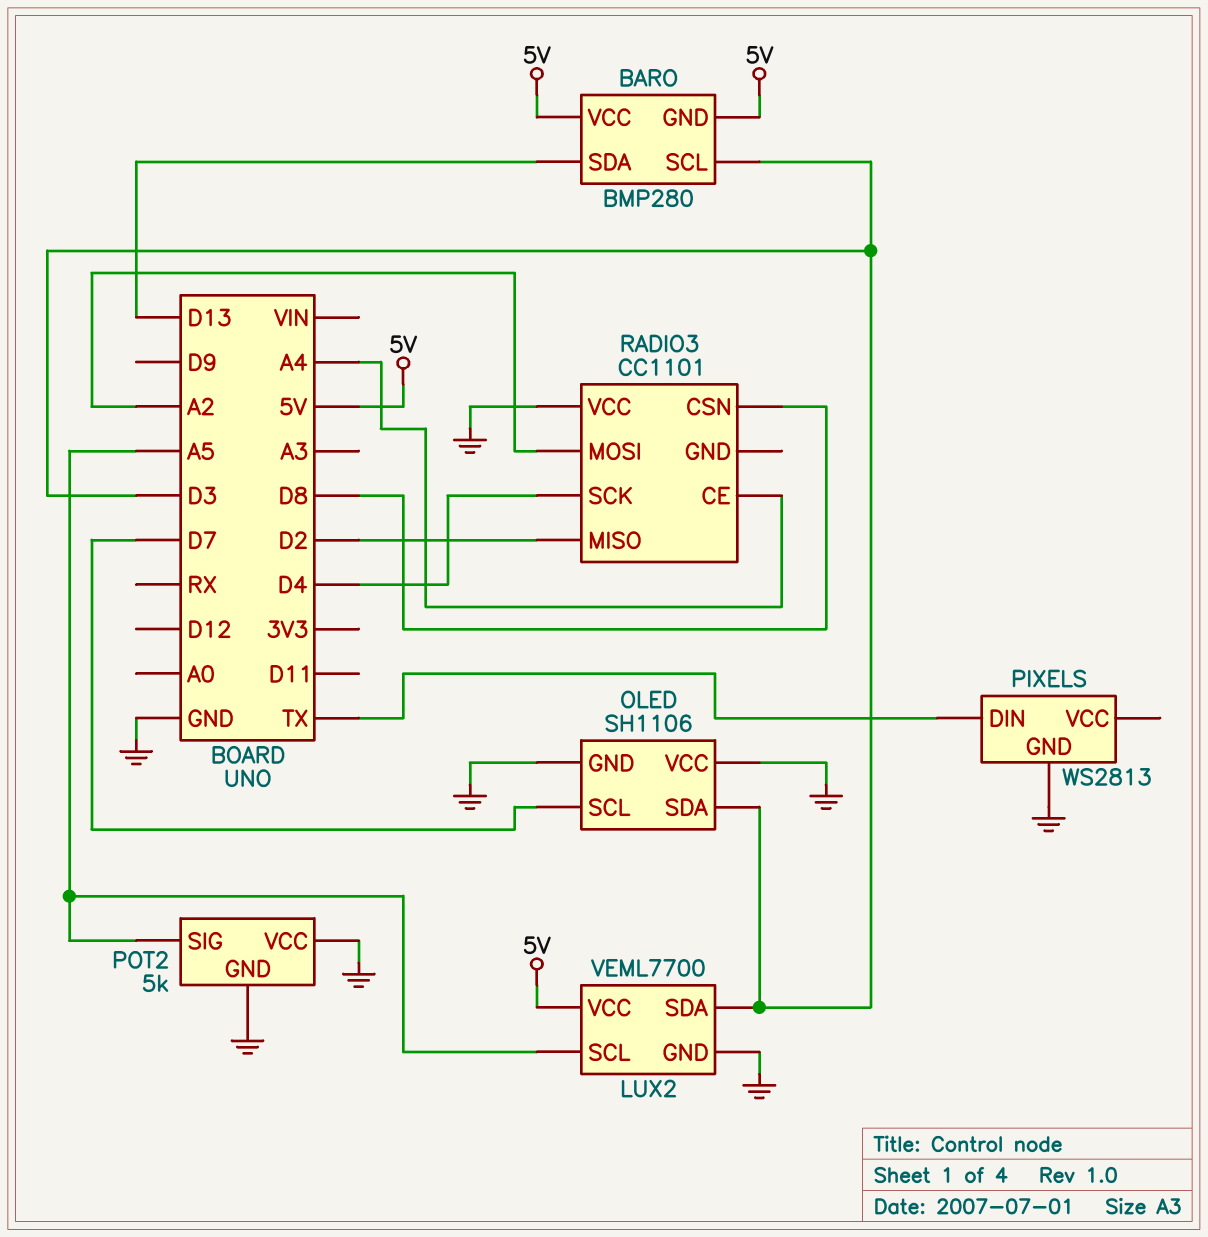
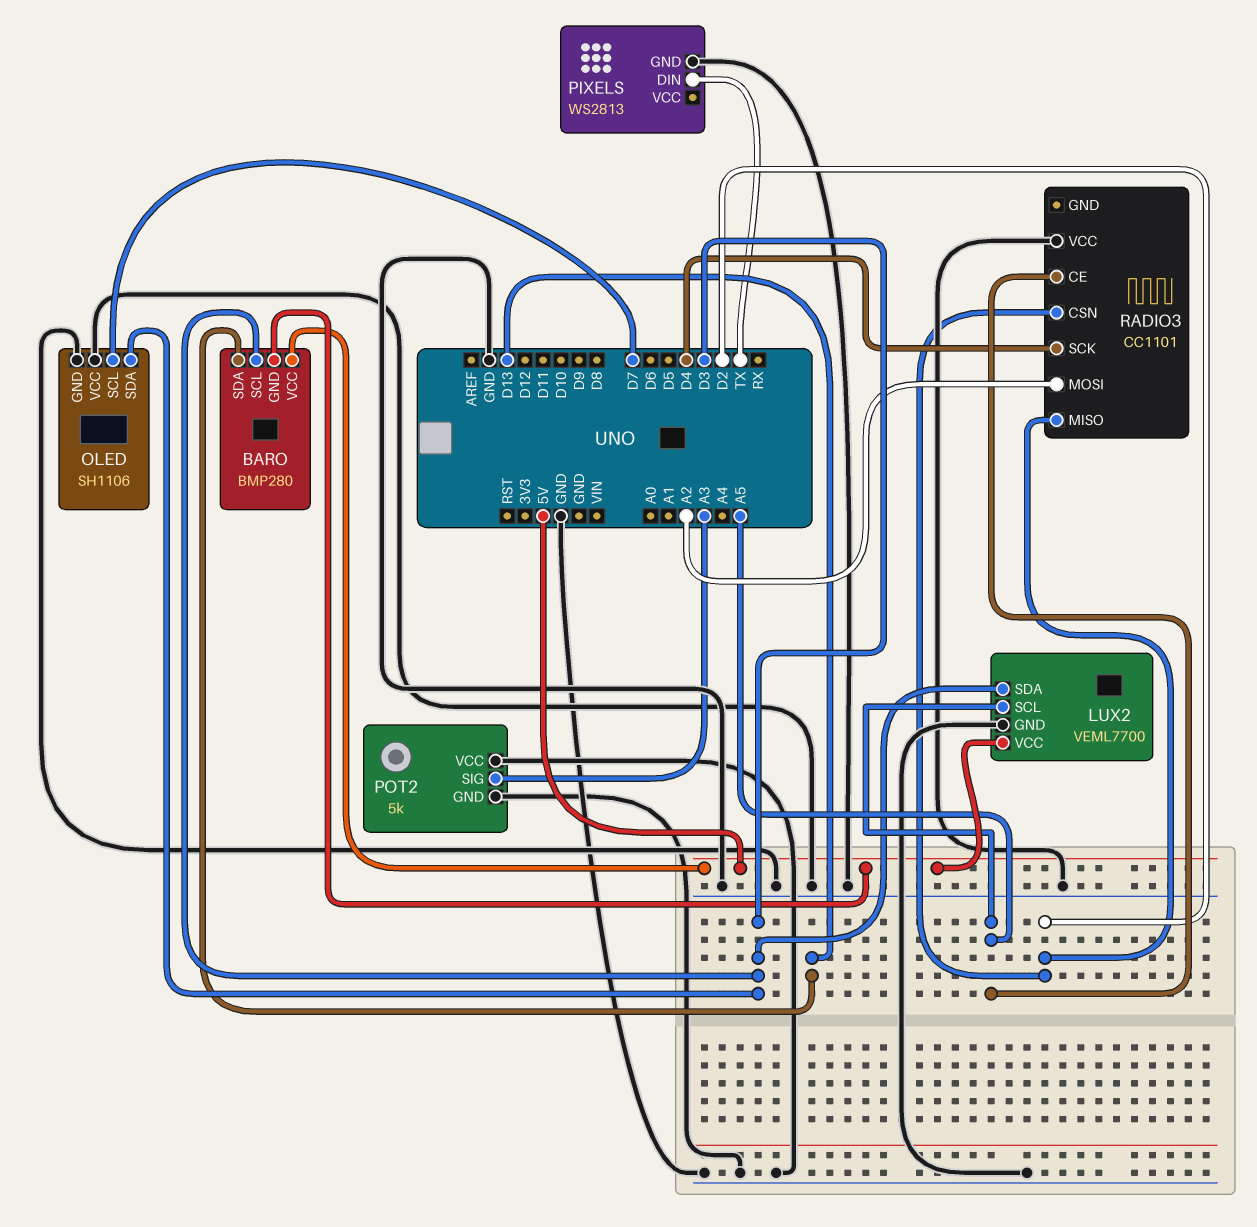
POT2 pin SIG: A5 -> A3
RADIO3 pin CE: A4 -> A5
RADIO3 pin CSN: D8 -> D2

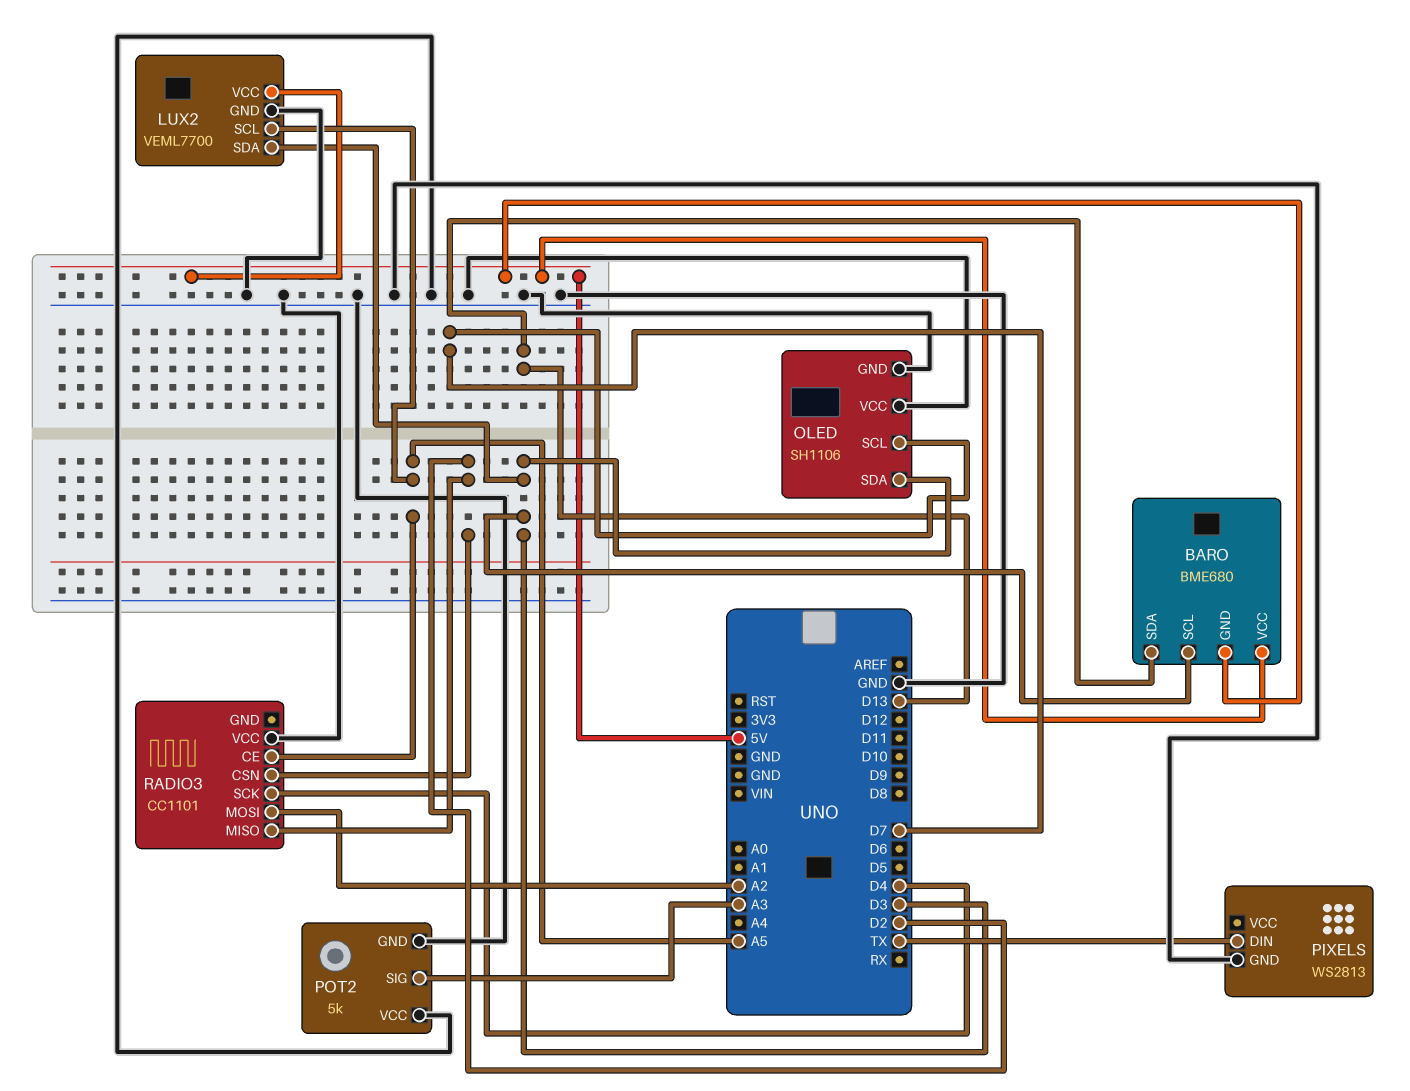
BARO: BMP280 -> BME680

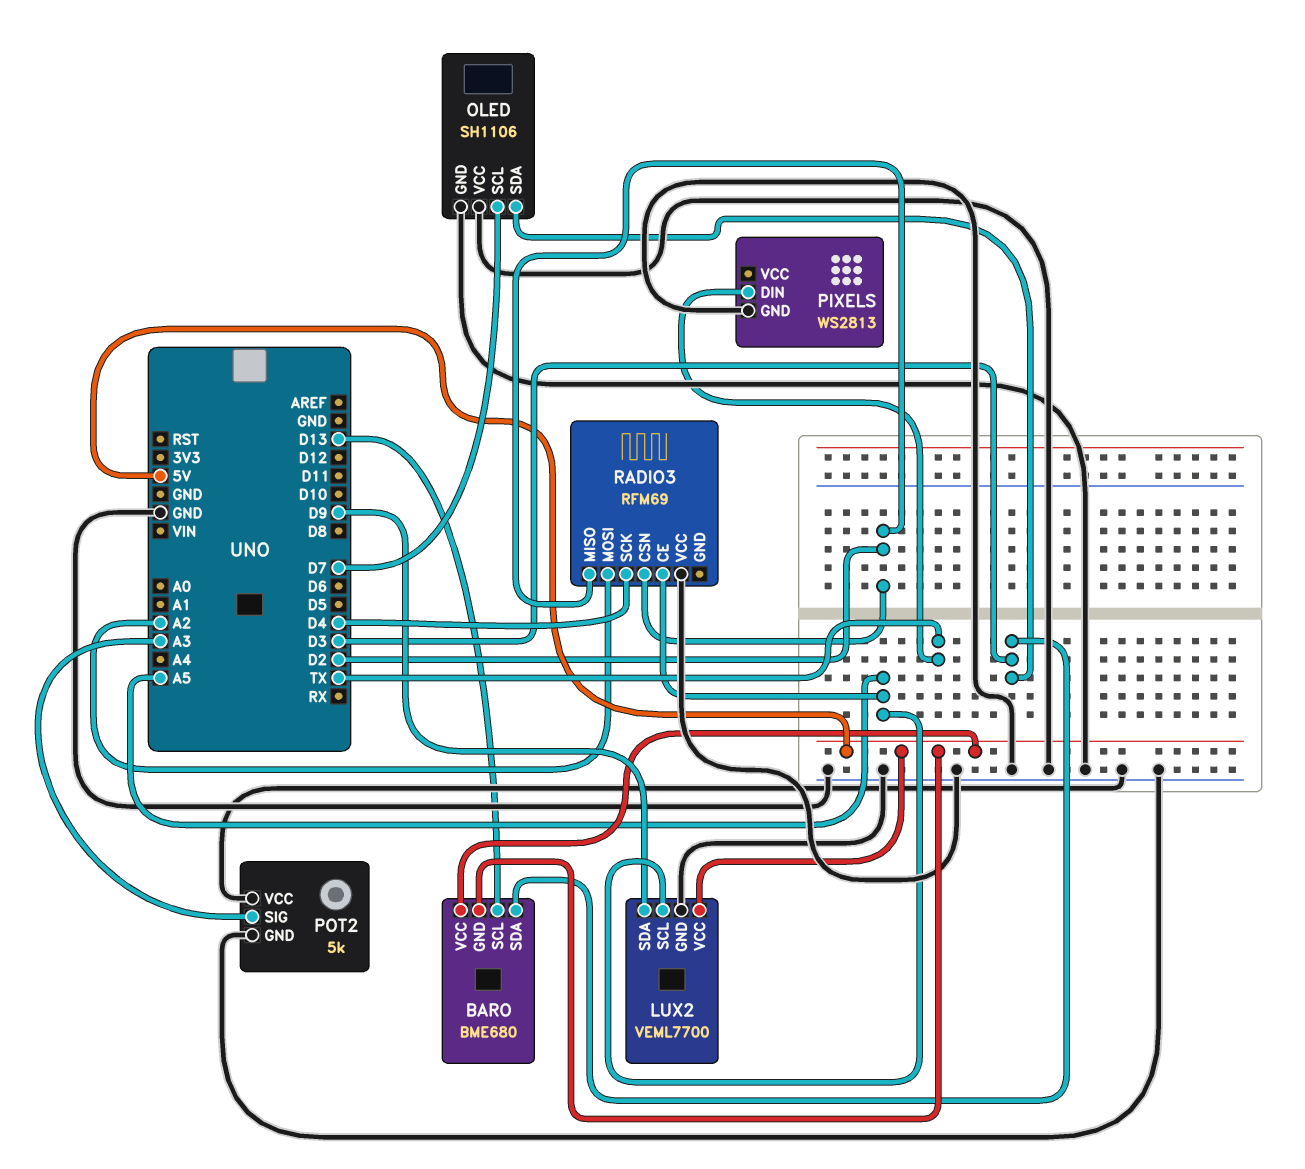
BARO pin SCL: D3 -> D13
BARO pin SDA: D13 -> D3
LUX2 pin SDA: D3 -> D9
RADIO3: CC1101 -> RFM69

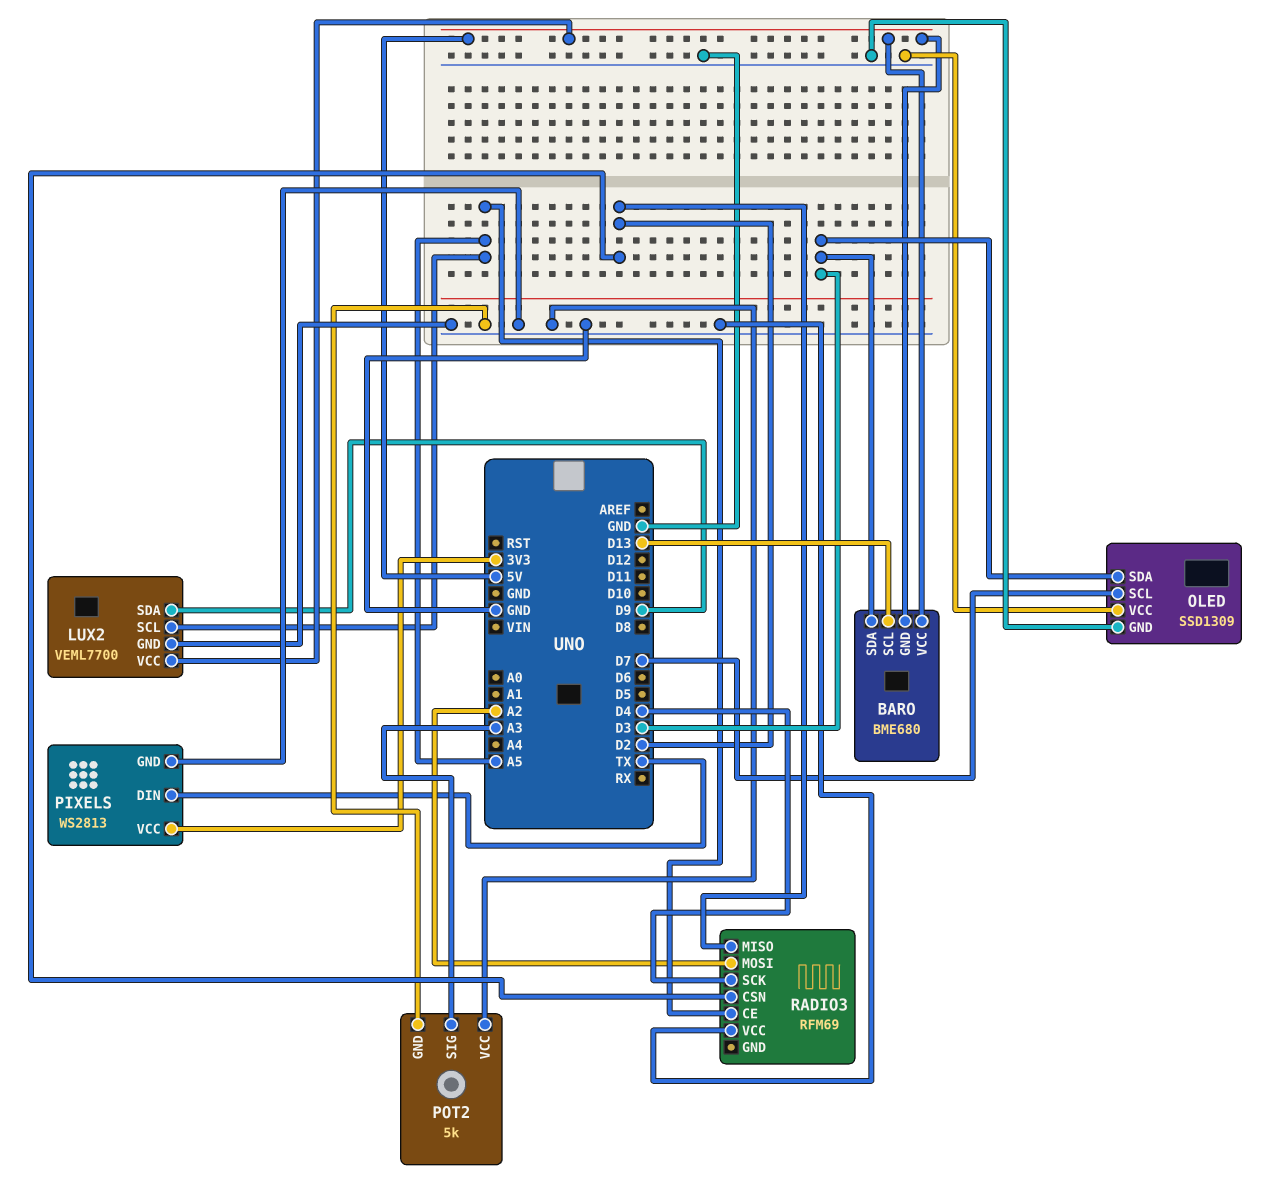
OLED: SH1106 -> SSD1309
PIXELS pin VCC: none -> 3V3

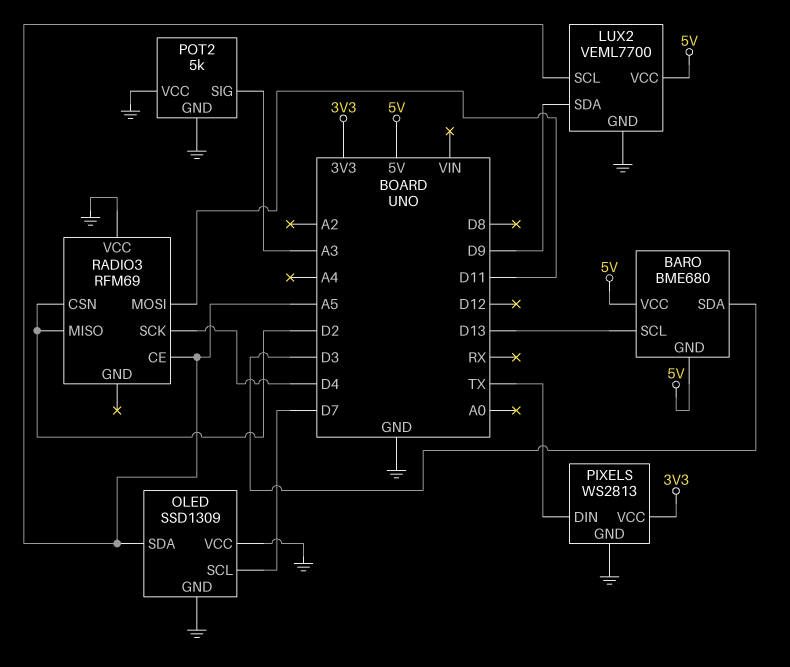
OLED pin SDA: D3 -> A5
RADIO3 pin MOSI: A2 -> D11

